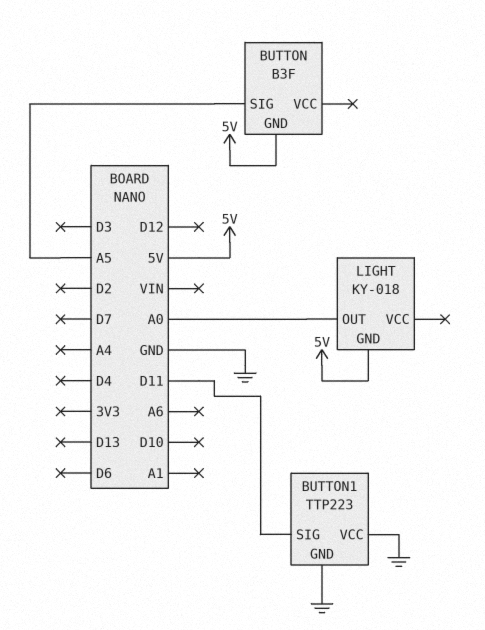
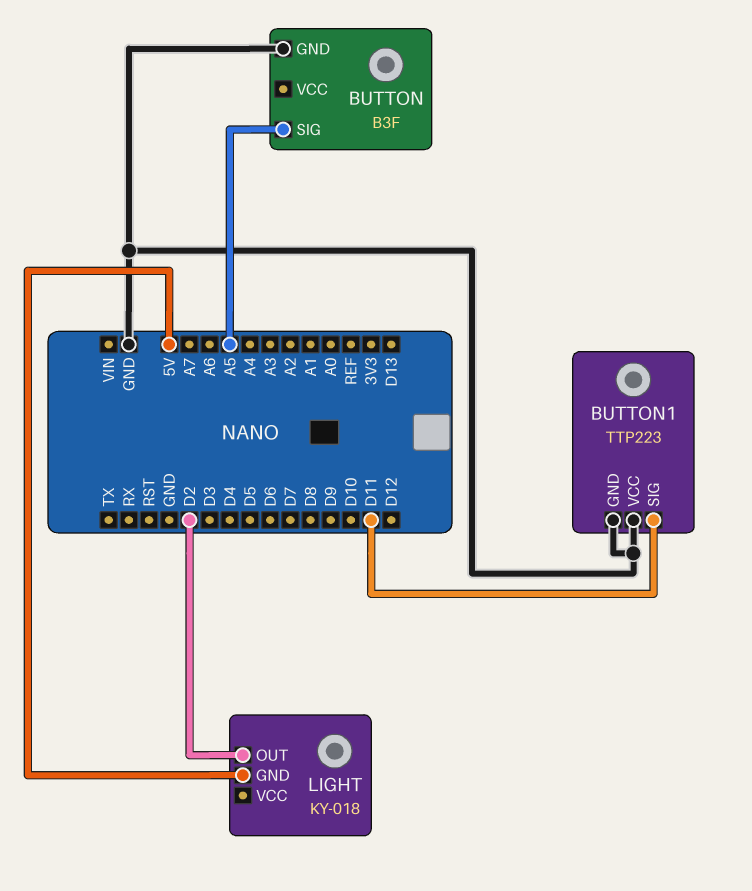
BUTTON pin GND: 5V -> GND
LIGHT pin OUT: A0 -> D2

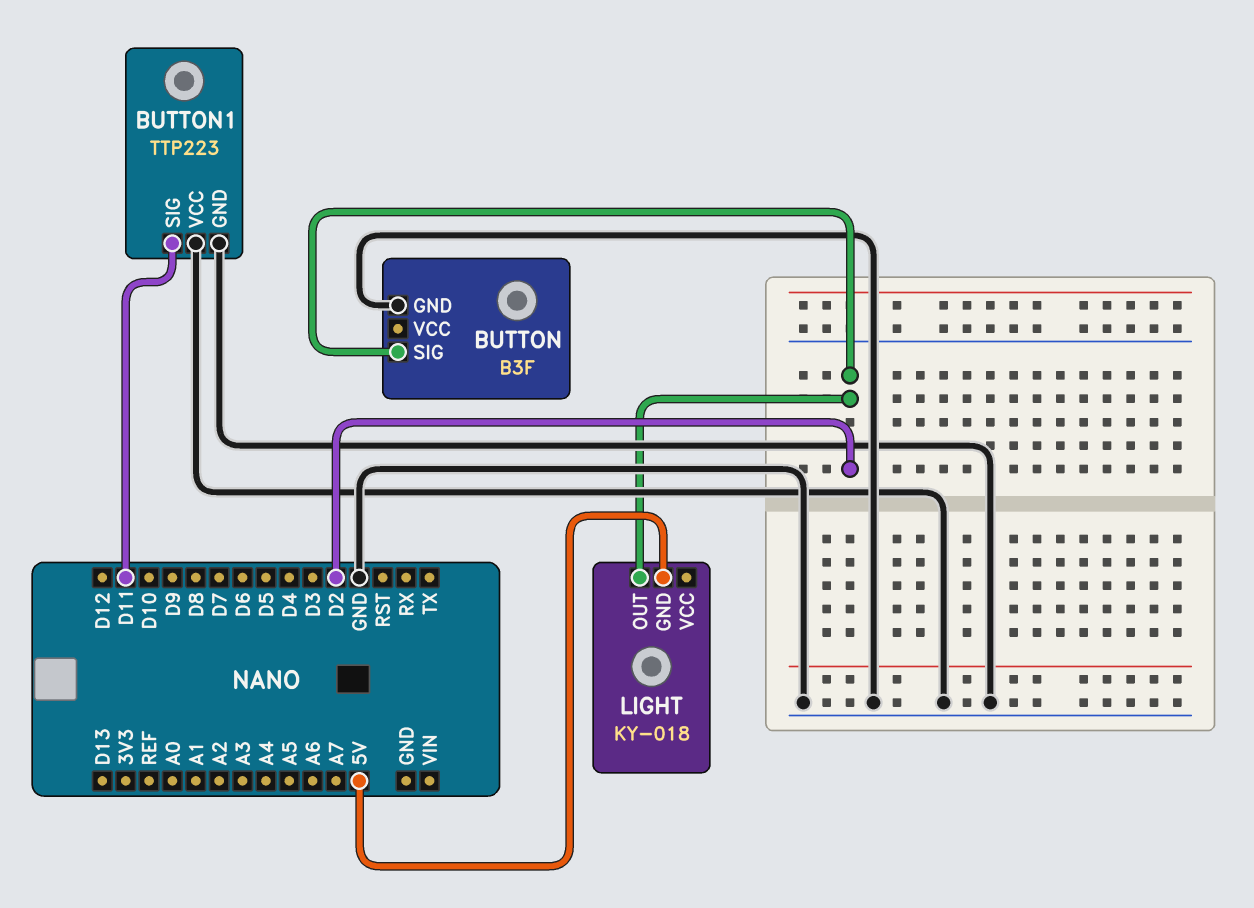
BUTTON pin SIG: A5 -> D2

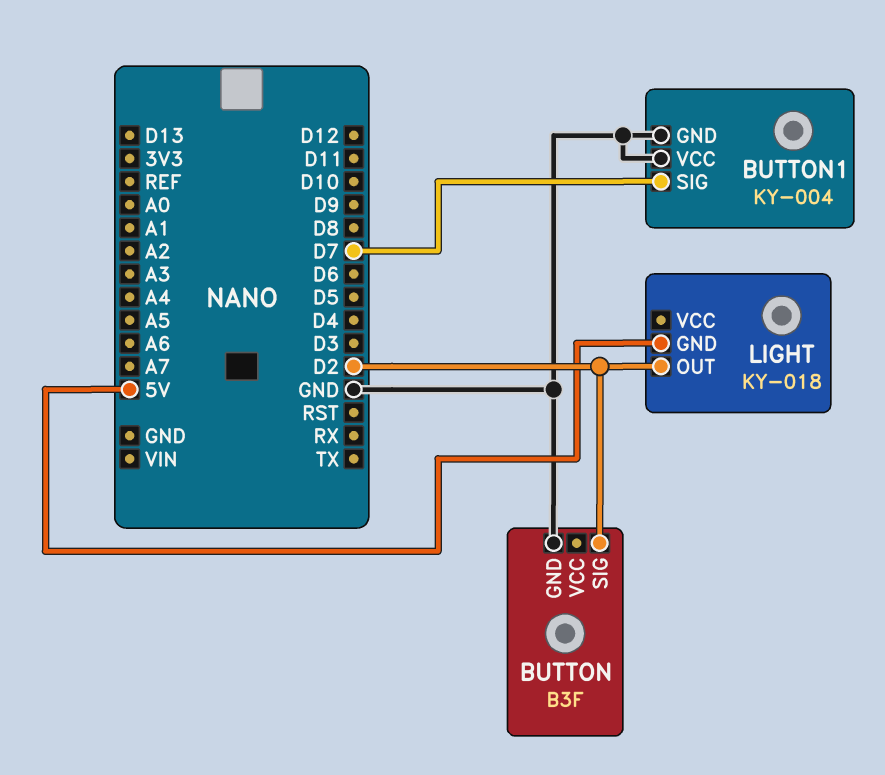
BUTTON1: TTP223 -> KY-004
BUTTON1 pin SIG: D11 -> D7

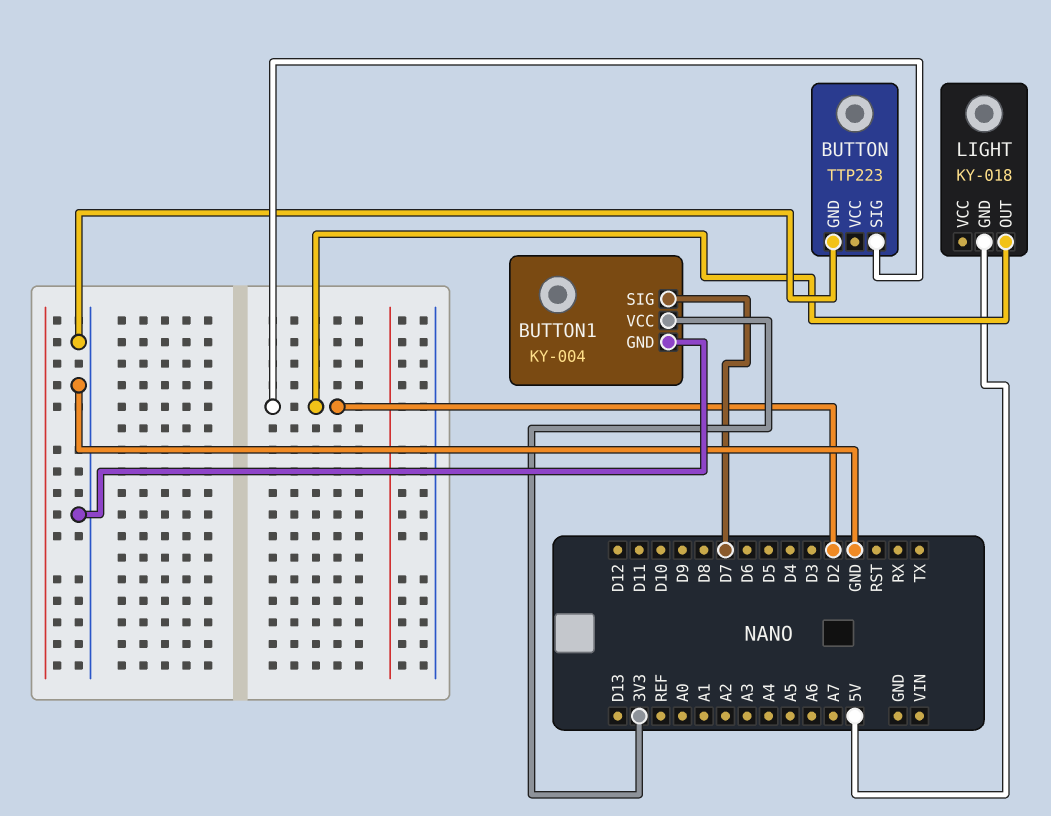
BUTTON: B3F -> TTP223
BUTTON1 pin VCC: GND -> 3V3

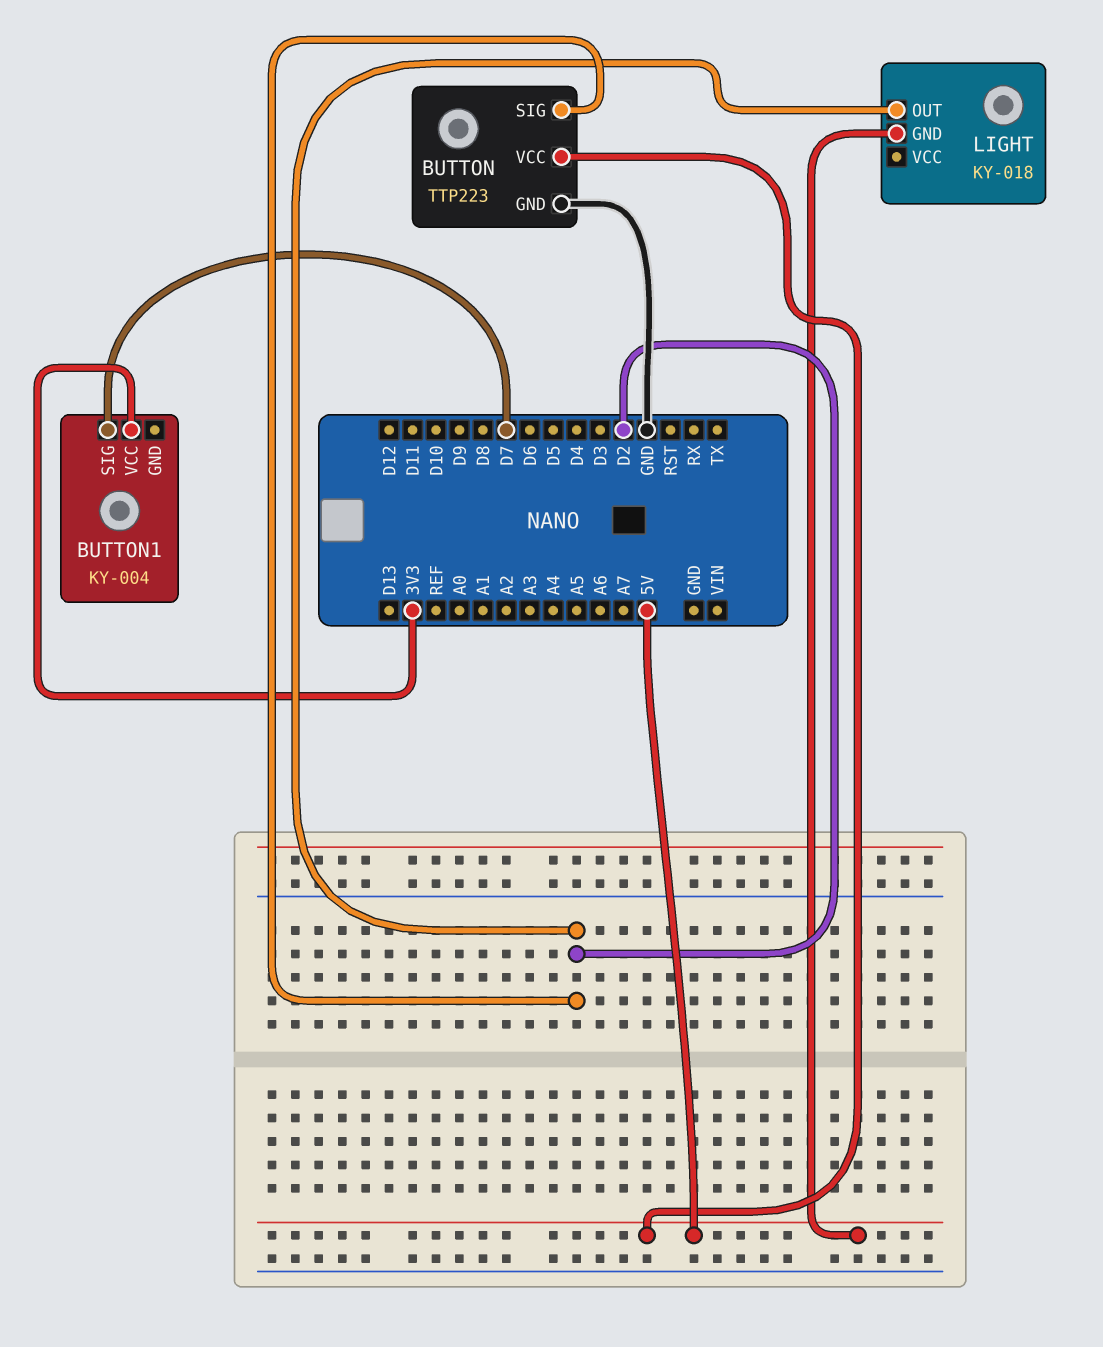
BUTTON pin VCC: none -> 5V
BUTTON1 pin GND: GND -> none

